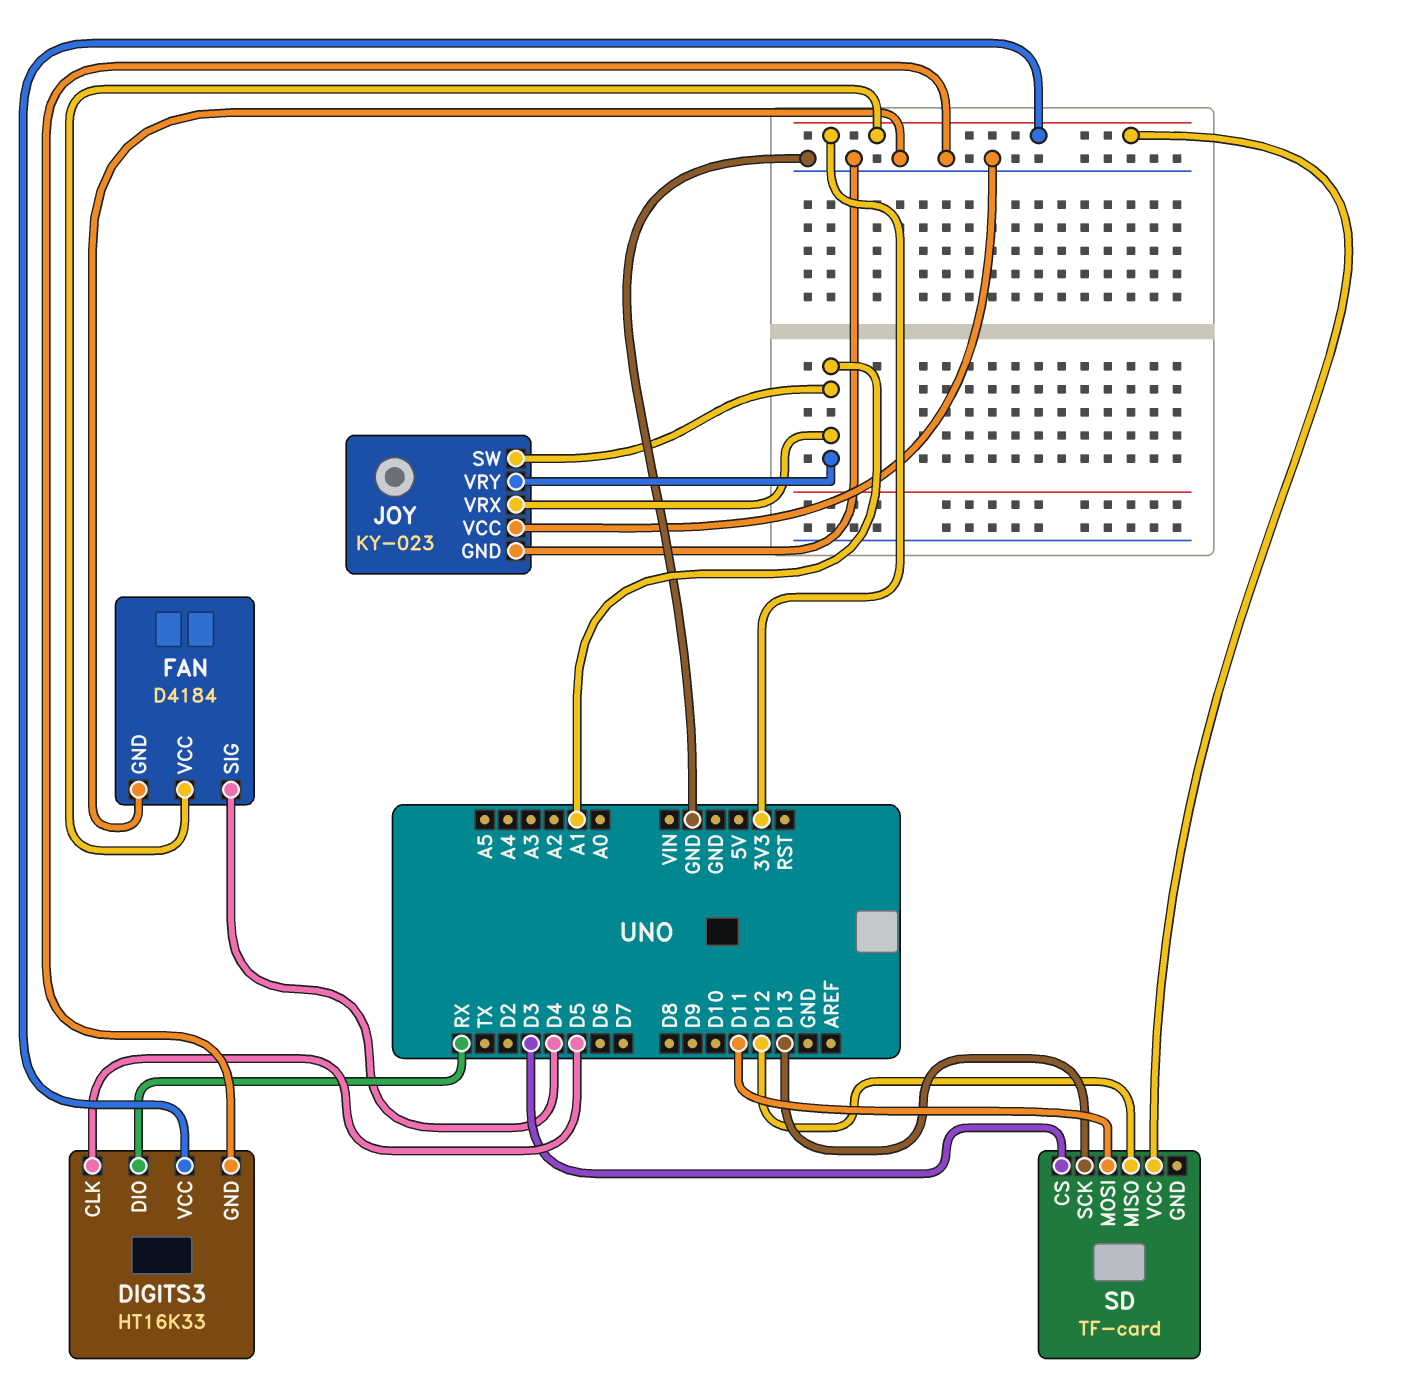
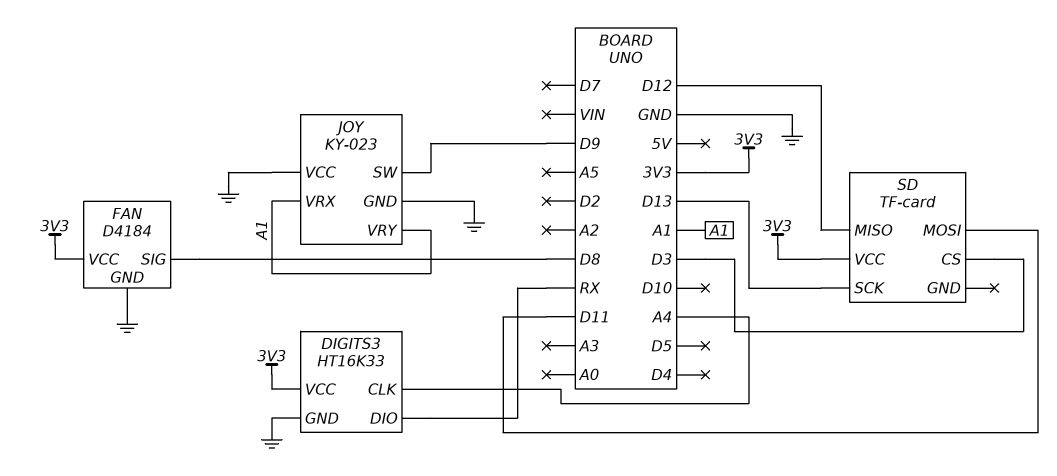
DIGITS3 pin CLK: D5 -> A4
FAN pin SIG: D4 -> D8
JOY pin SW: A1 -> D9

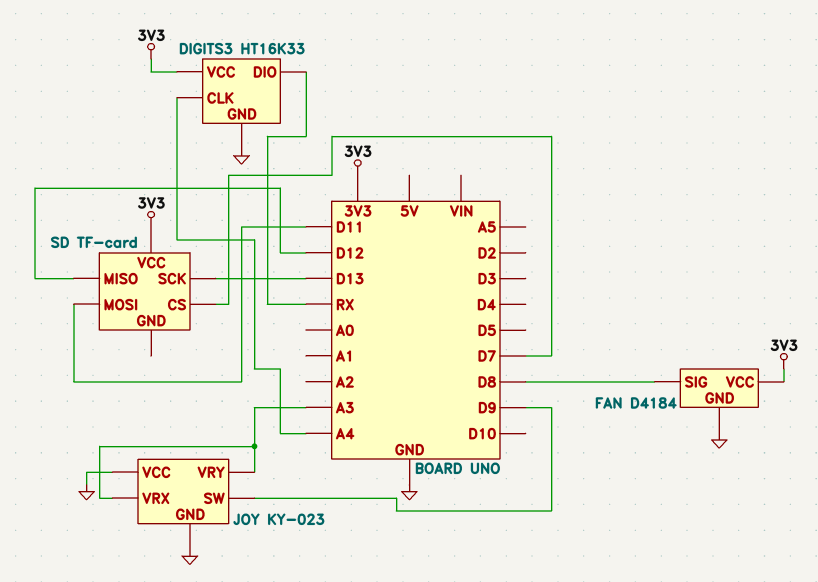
JOY pin VRX: A1 -> A3
JOY pin VRY: A1 -> A3
SD pin CS: D3 -> D7

